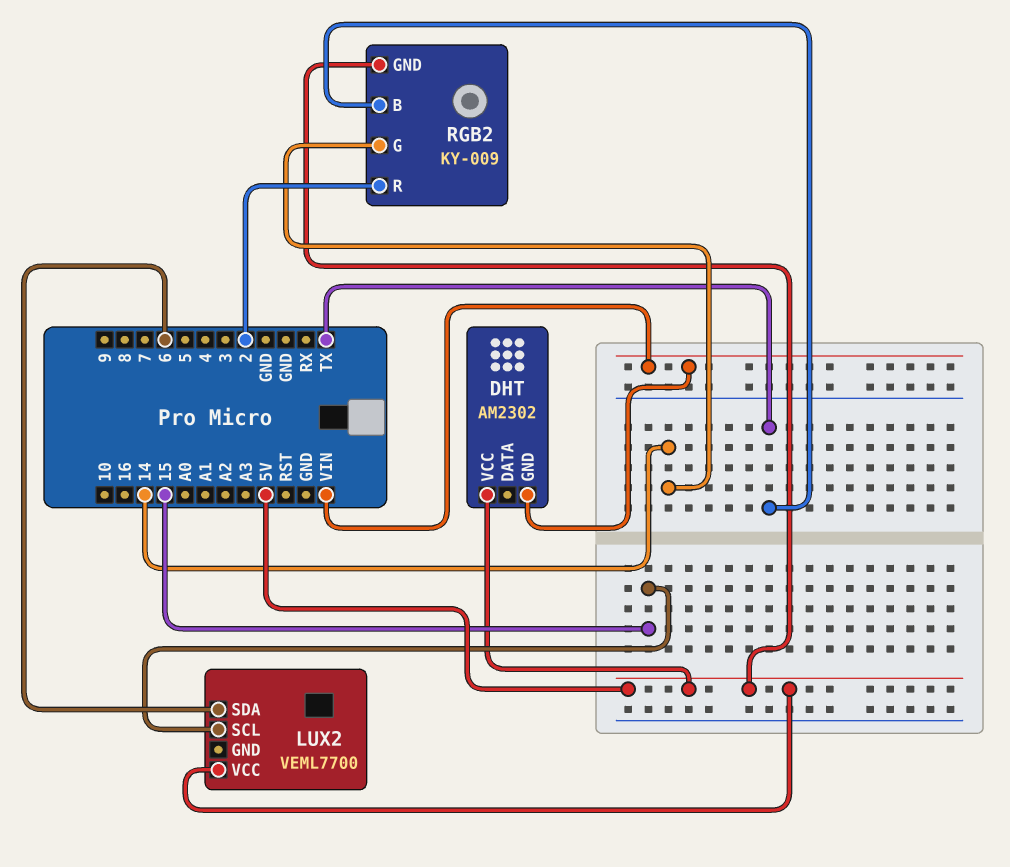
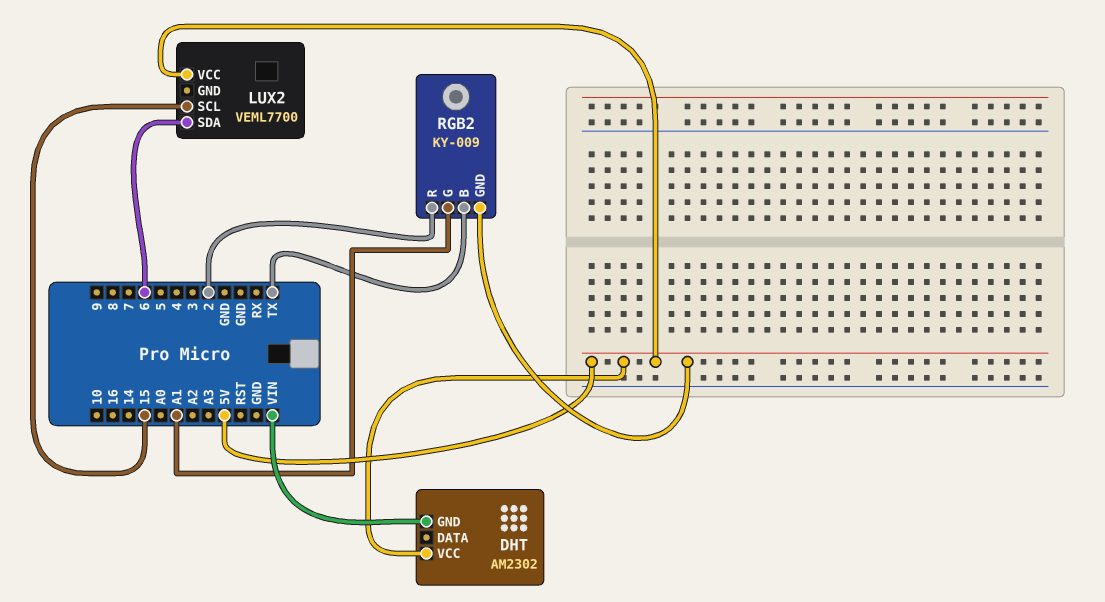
RGB2 pin G: 14 -> A1

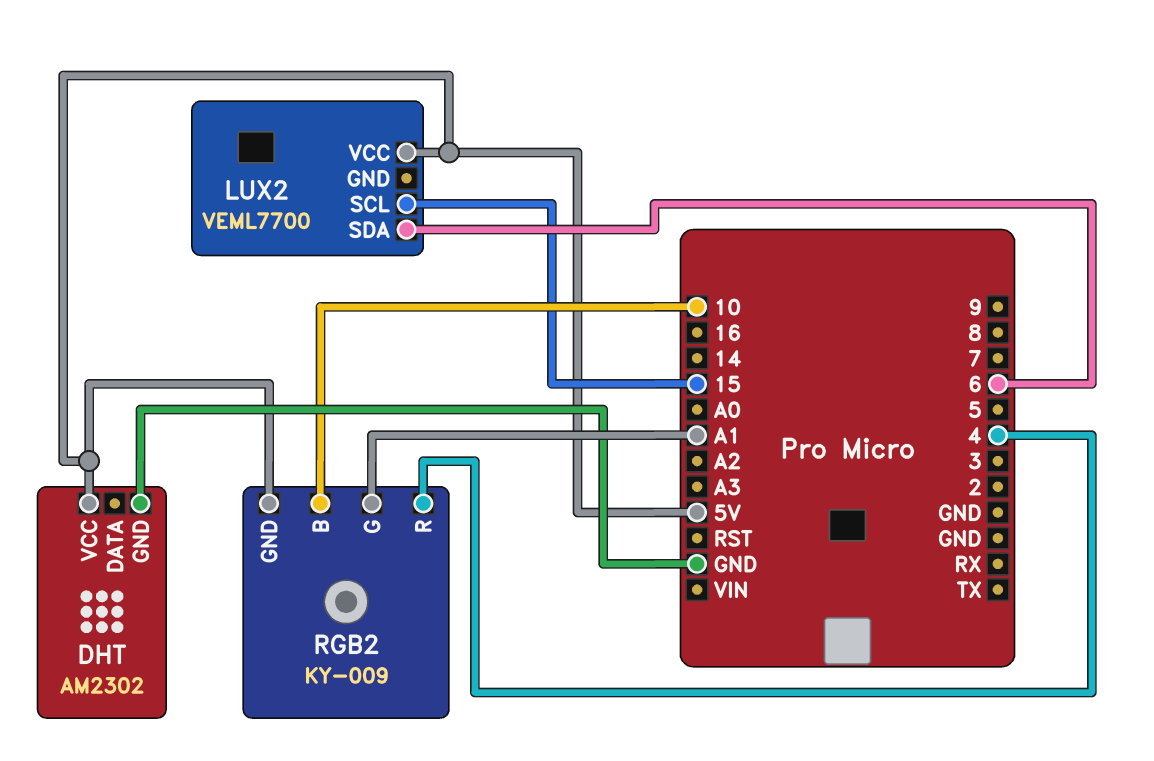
DHT pin GND: VIN -> GND
RGB2 pin B: TX -> 10
RGB2 pin R: 2 -> 4

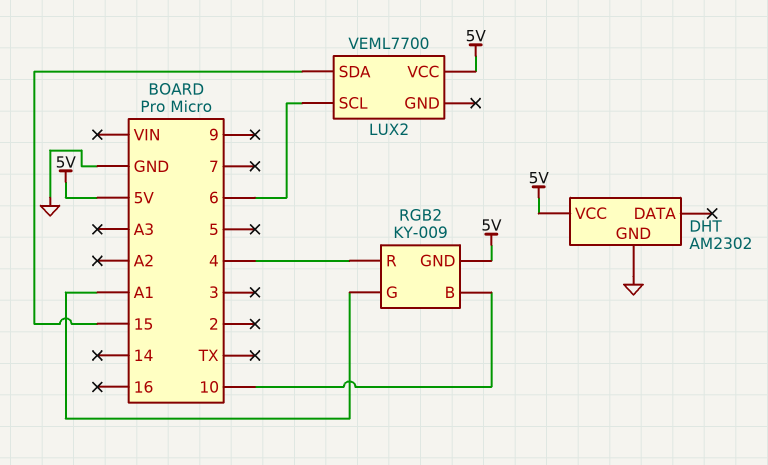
LUX2 pin SCL: 15 -> 6
LUX2 pin SDA: 6 -> 15

